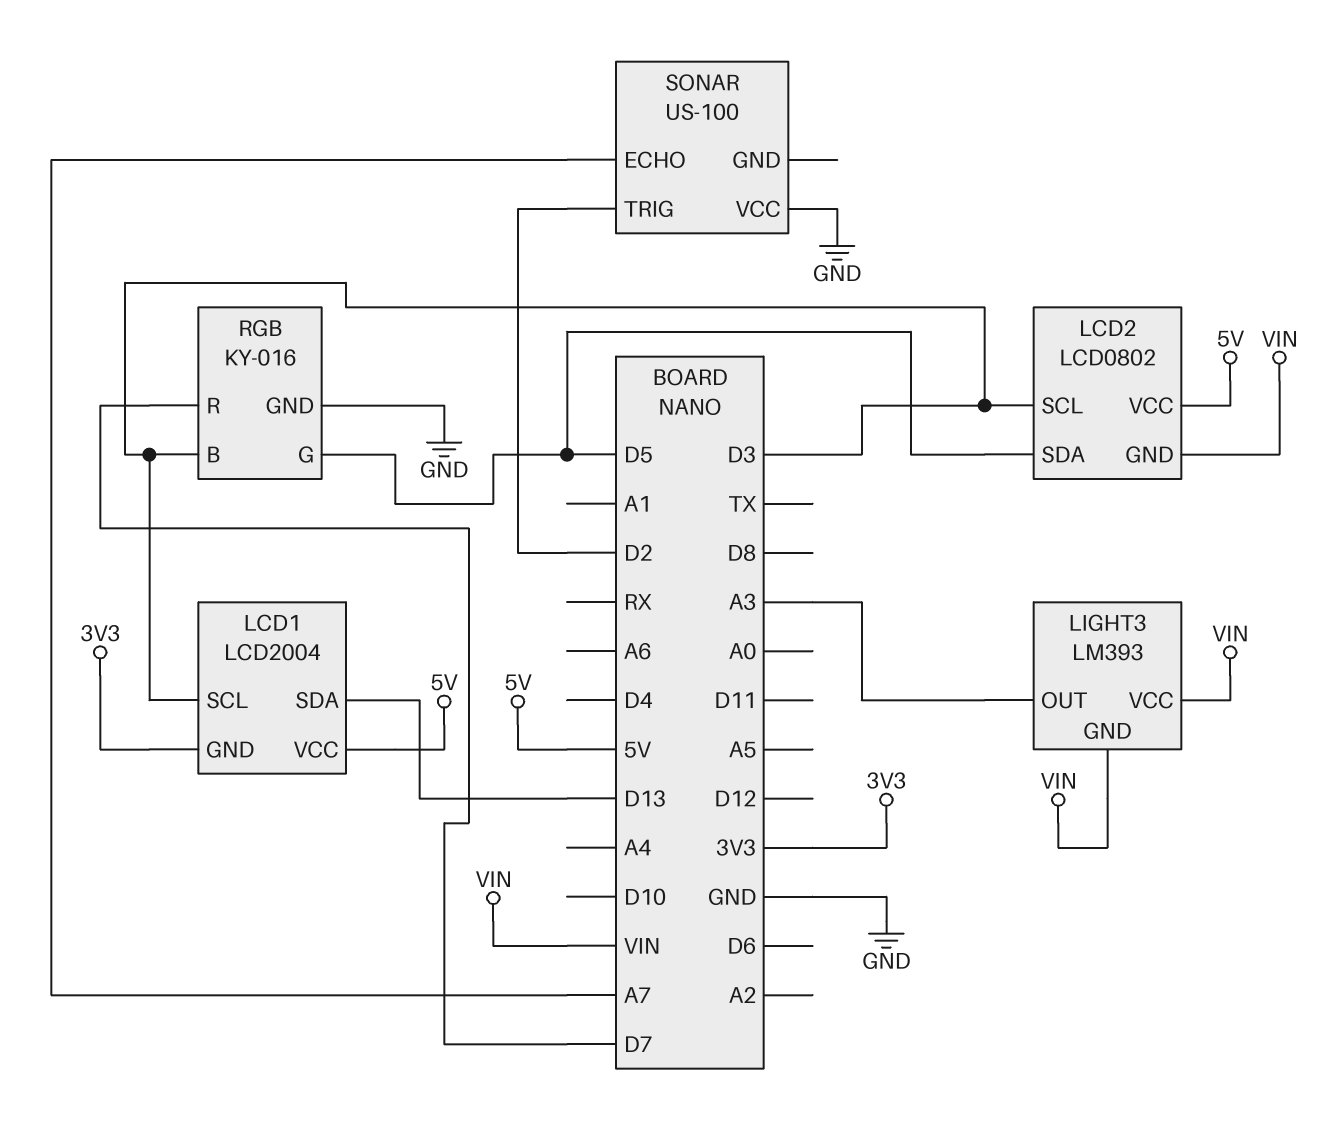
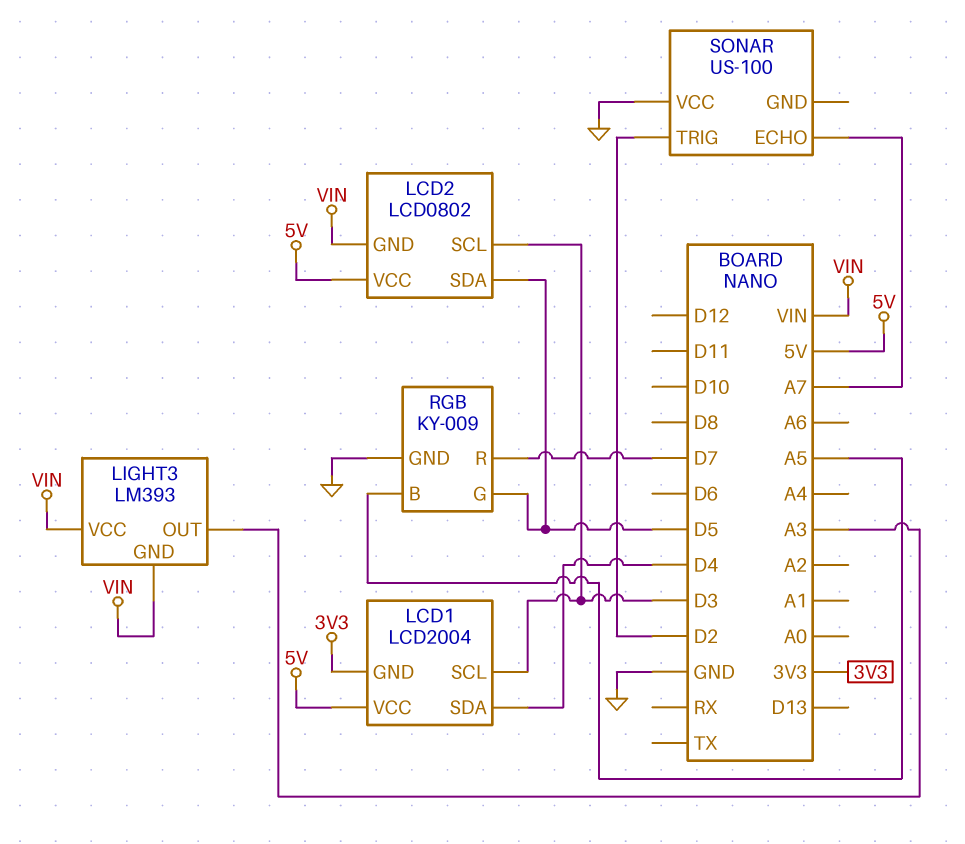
LCD1 pin SDA: D13 -> D4
RGB: KY-016 -> KY-009
RGB pin B: D3 -> A5

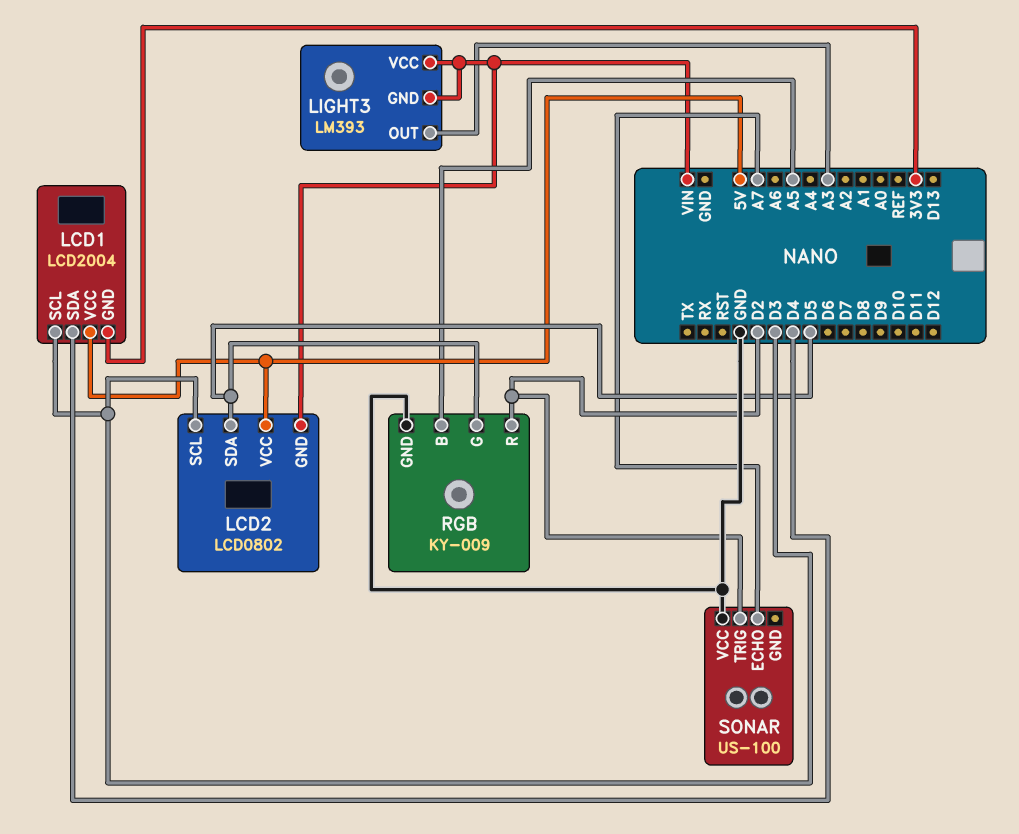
RGB pin R: D7 -> D2

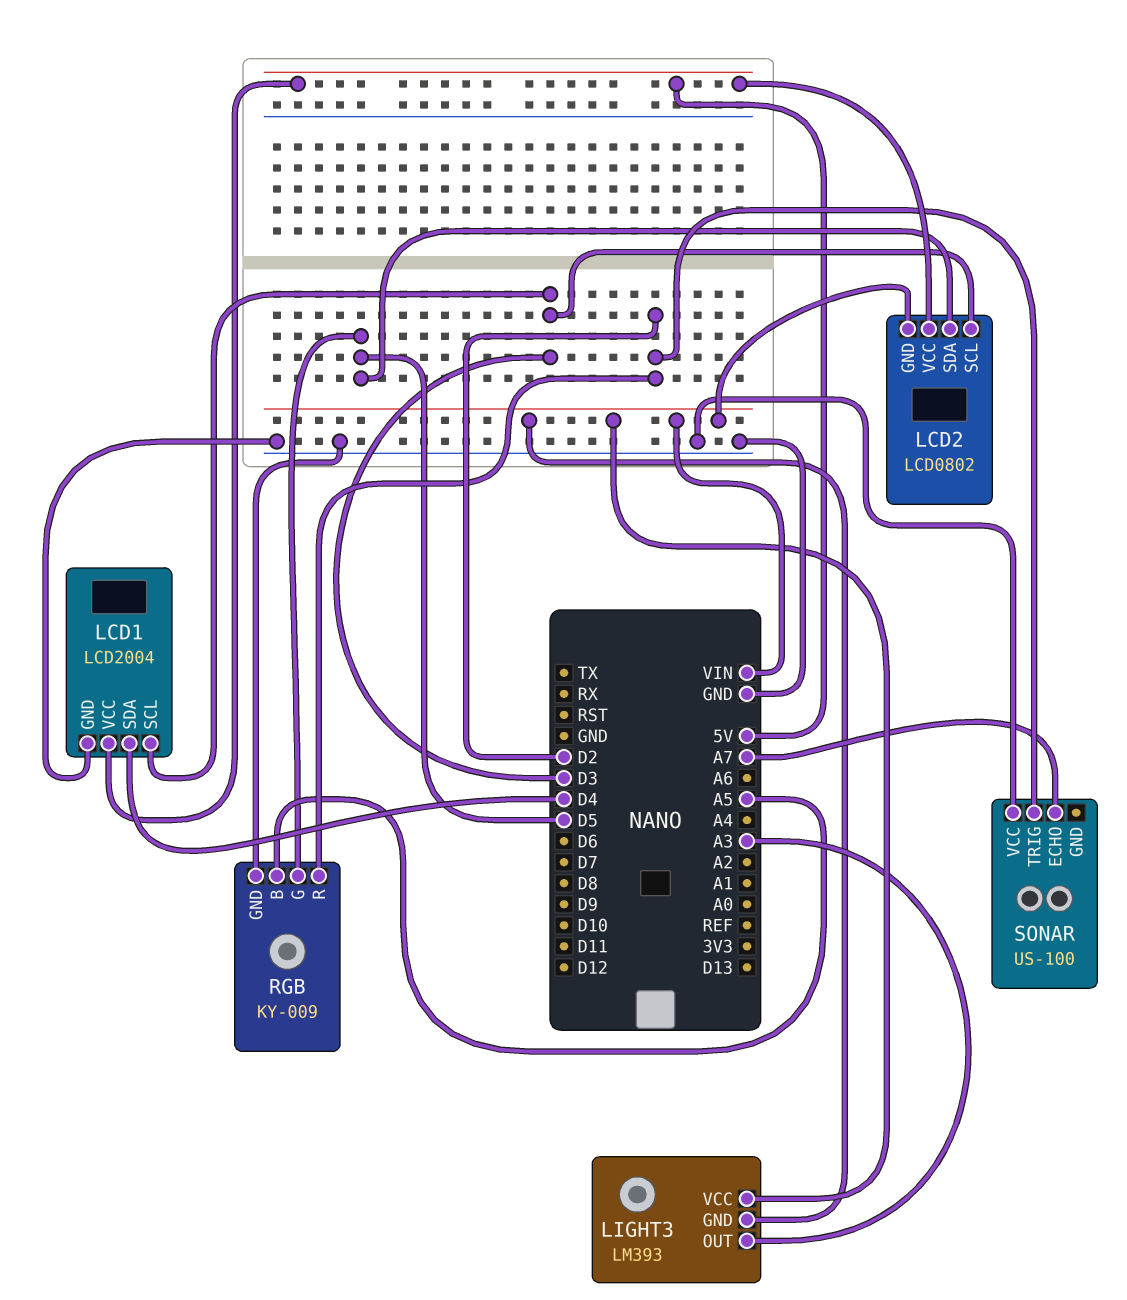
LCD1 pin GND: 3V3 -> GND

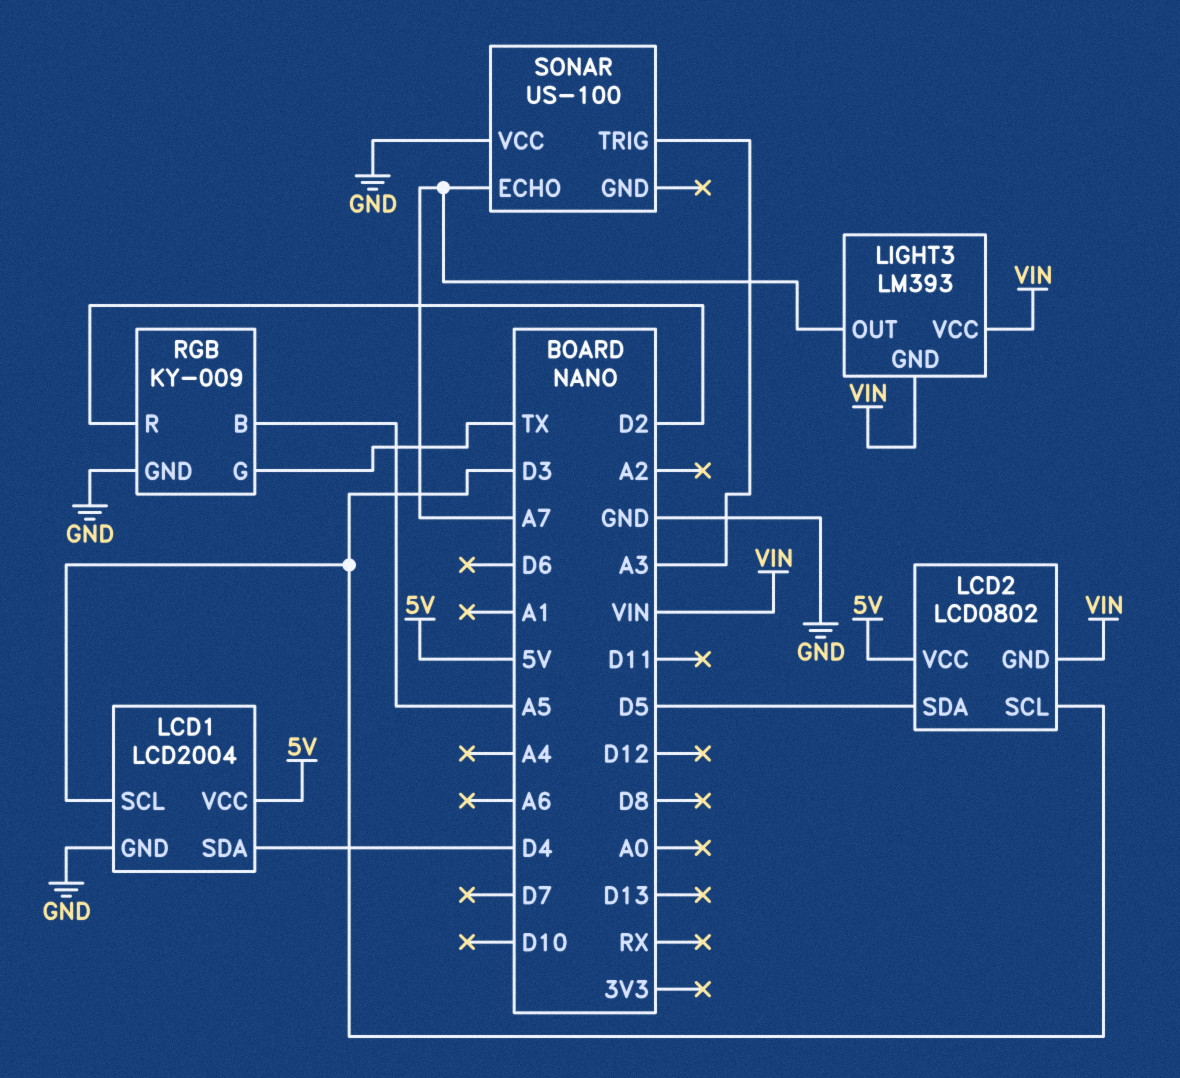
LIGHT3 pin OUT: A3 -> A7
RGB pin G: D5 -> TX
SONAR pin TRIG: D2 -> A3

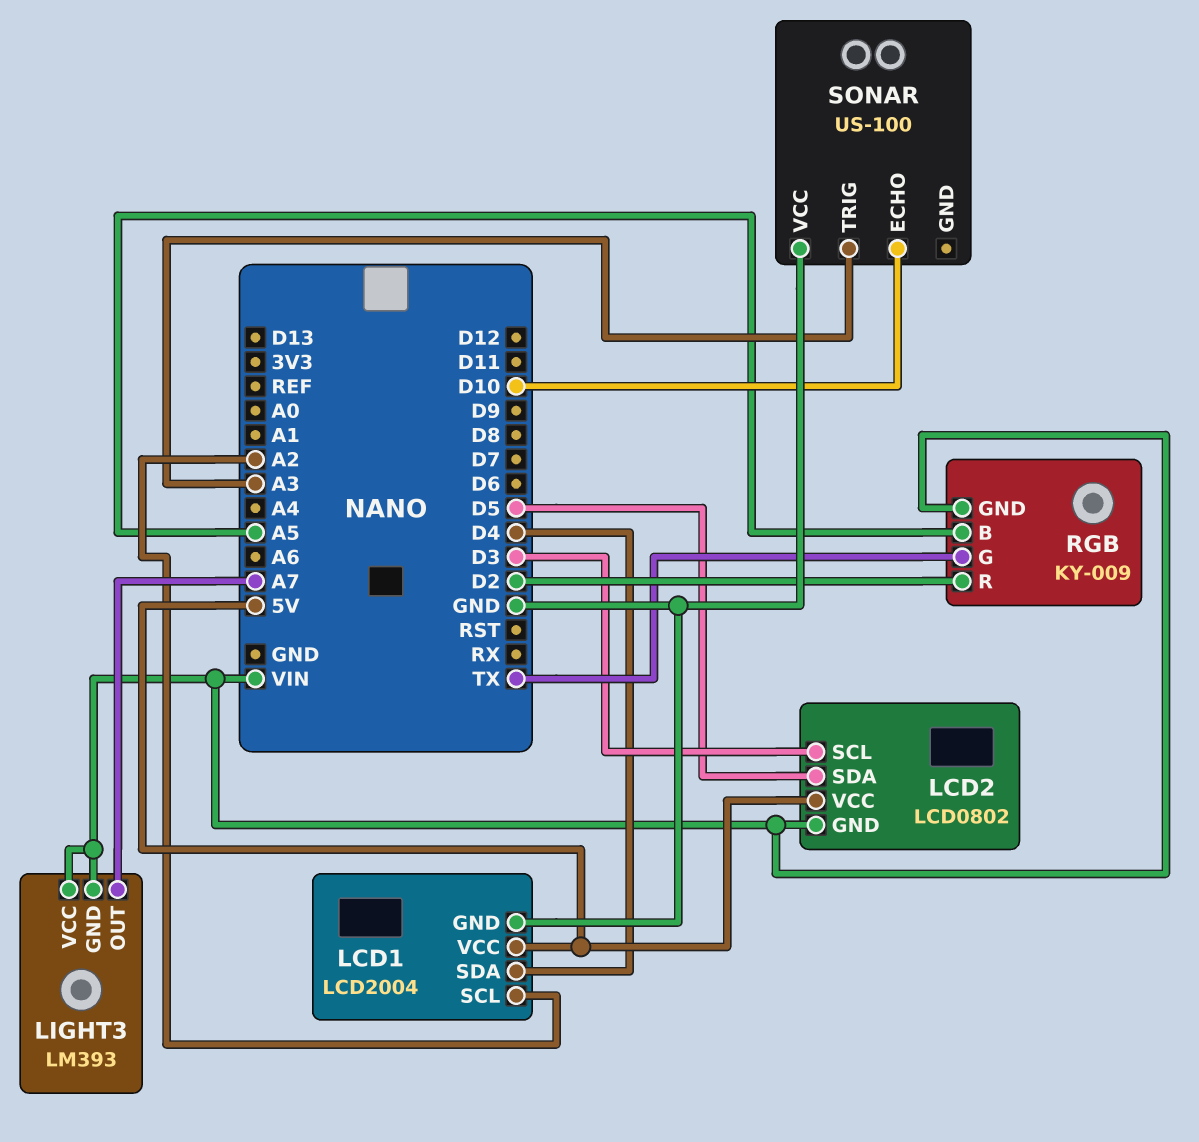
LCD1 pin SCL: D3 -> A2
RGB pin GND: GND -> VIN
SONAR pin ECHO: A7 -> D10

